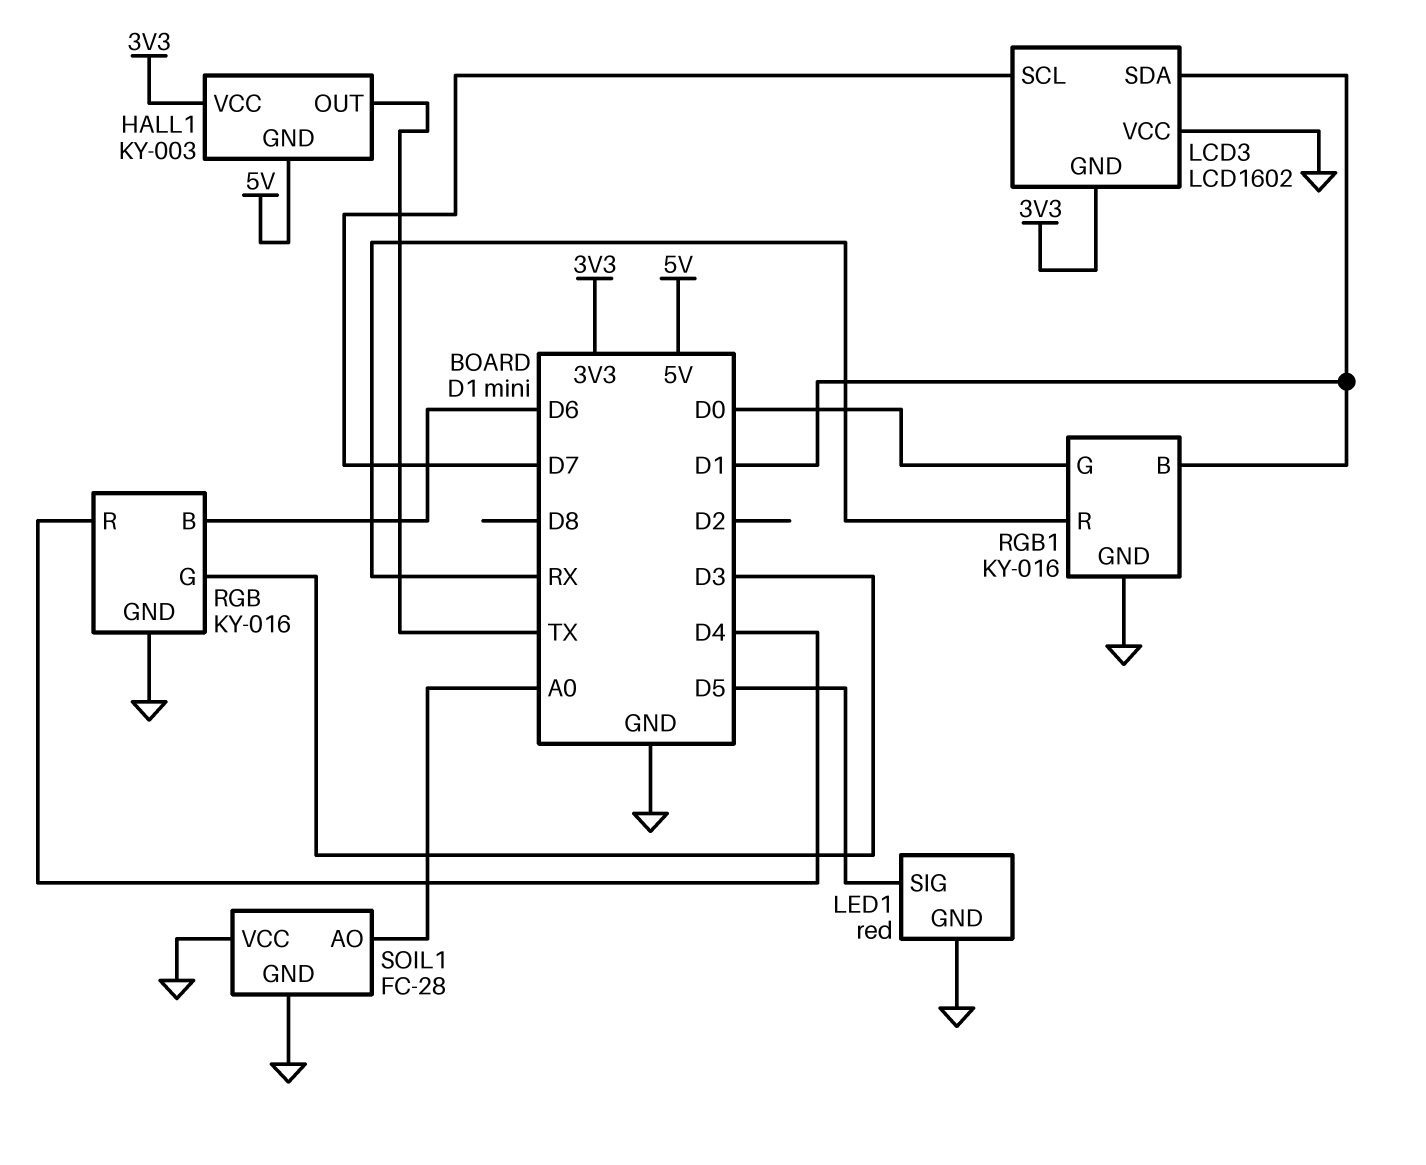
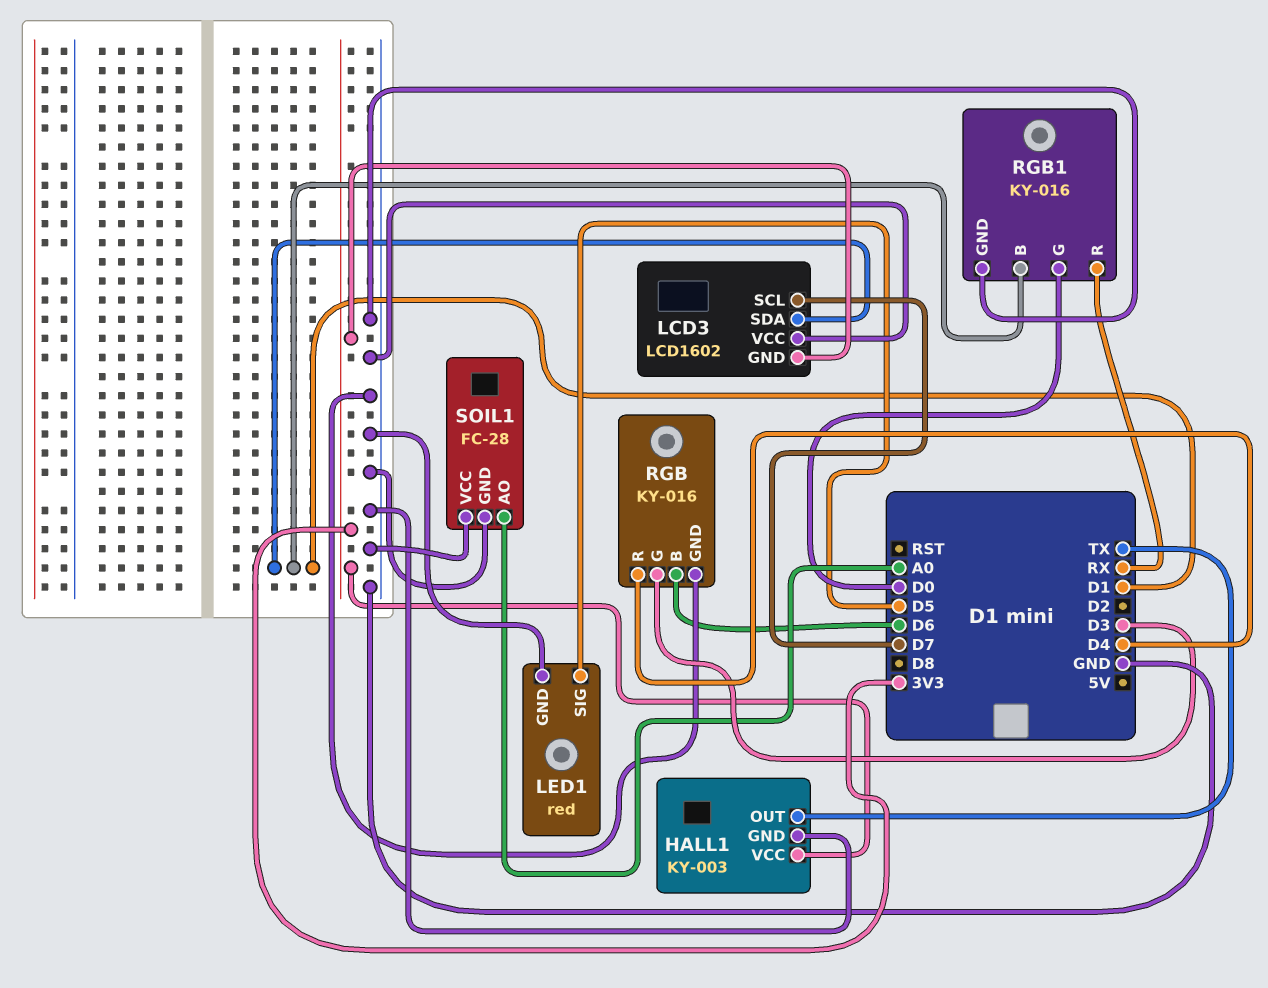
HALL1 pin GND: 5V -> GND

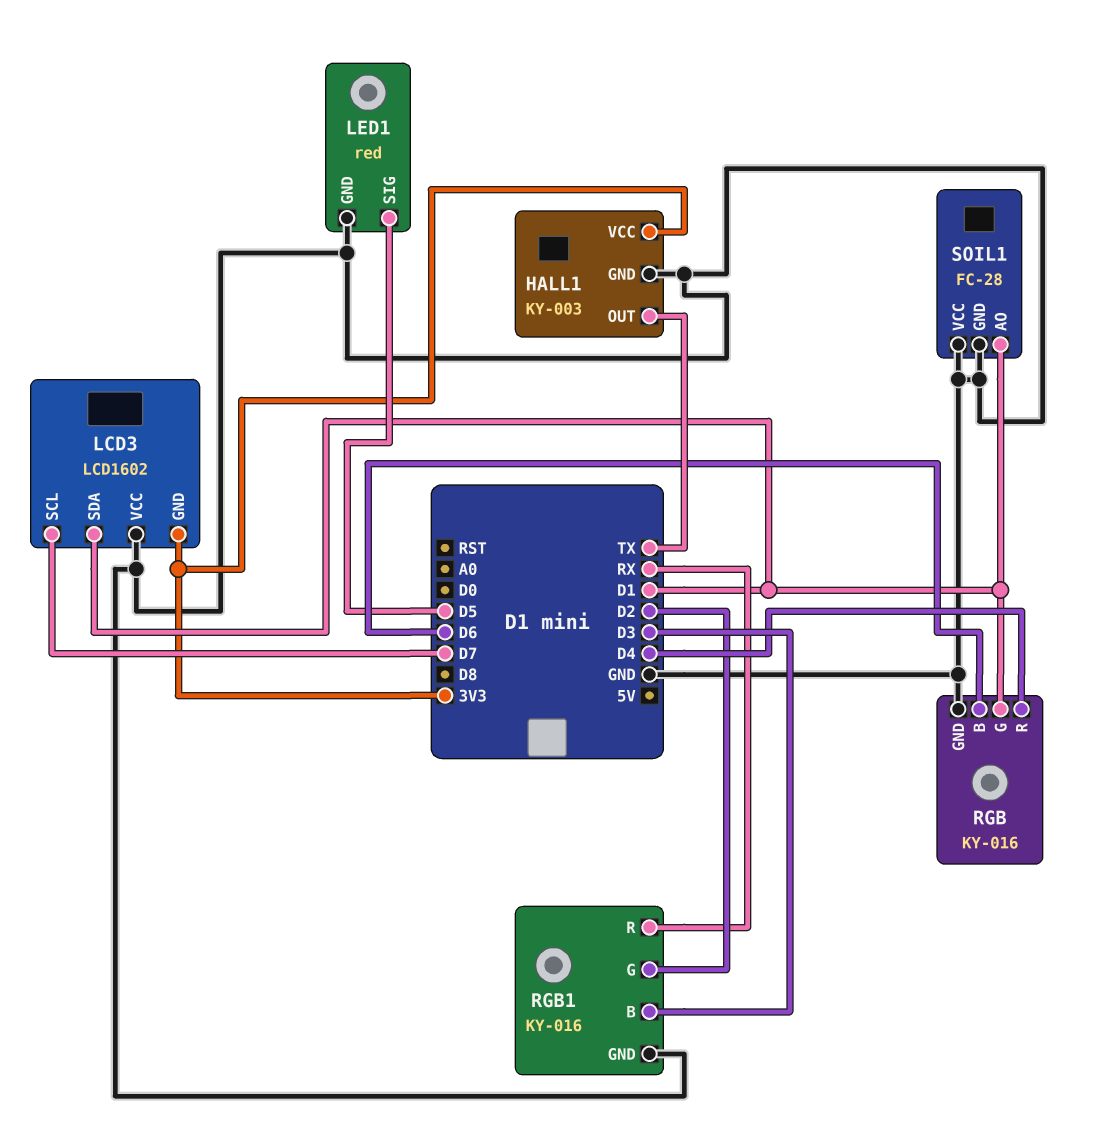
RGB pin G: D3 -> D1
RGB1 pin B: D1 -> D3
RGB1 pin G: D0 -> D2
SOIL1 pin AO: A0 -> D1

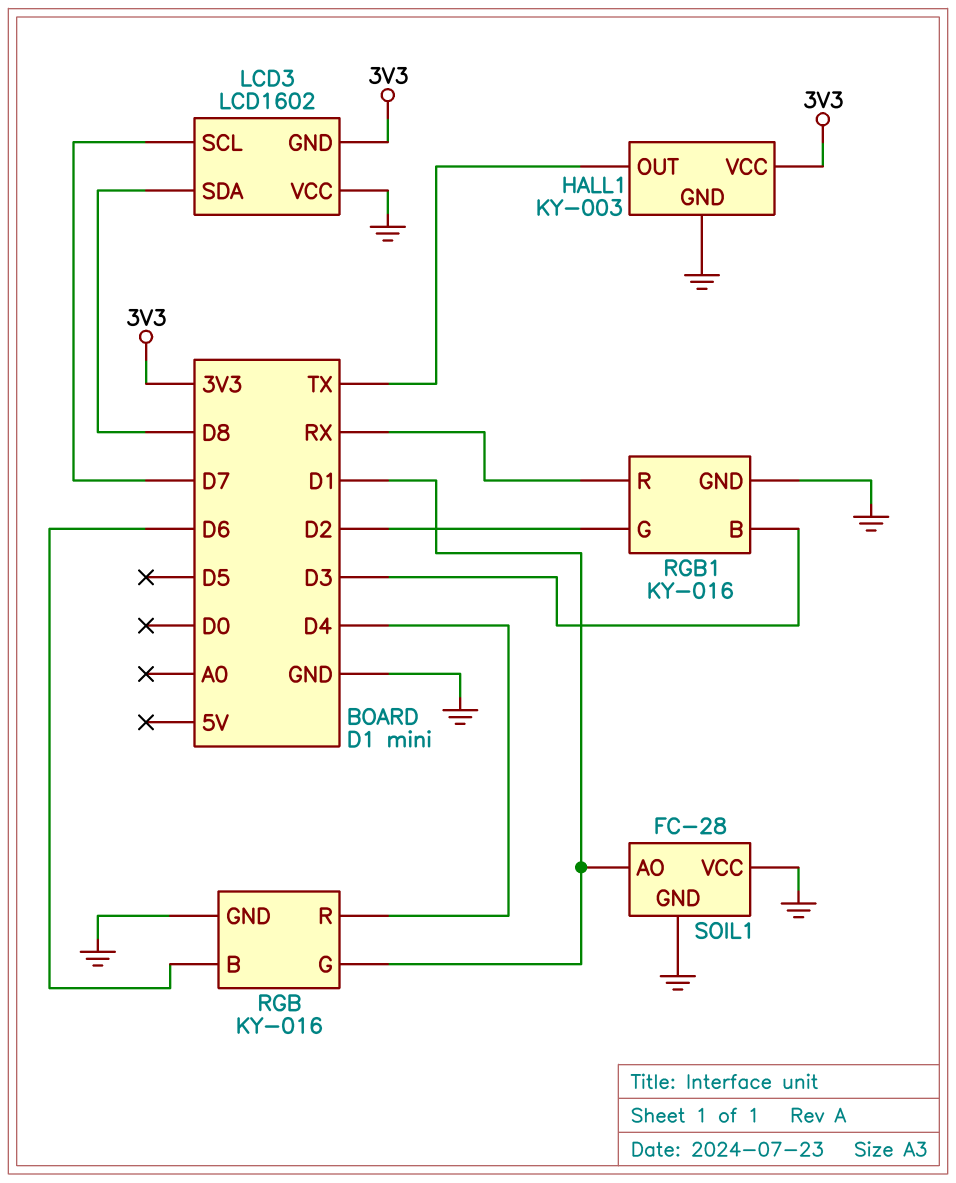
LCD3 pin SDA: D1 -> D8
LED1: red -> none
LED1 pin GND: GND -> none
LED1 pin SIG: D5 -> none

